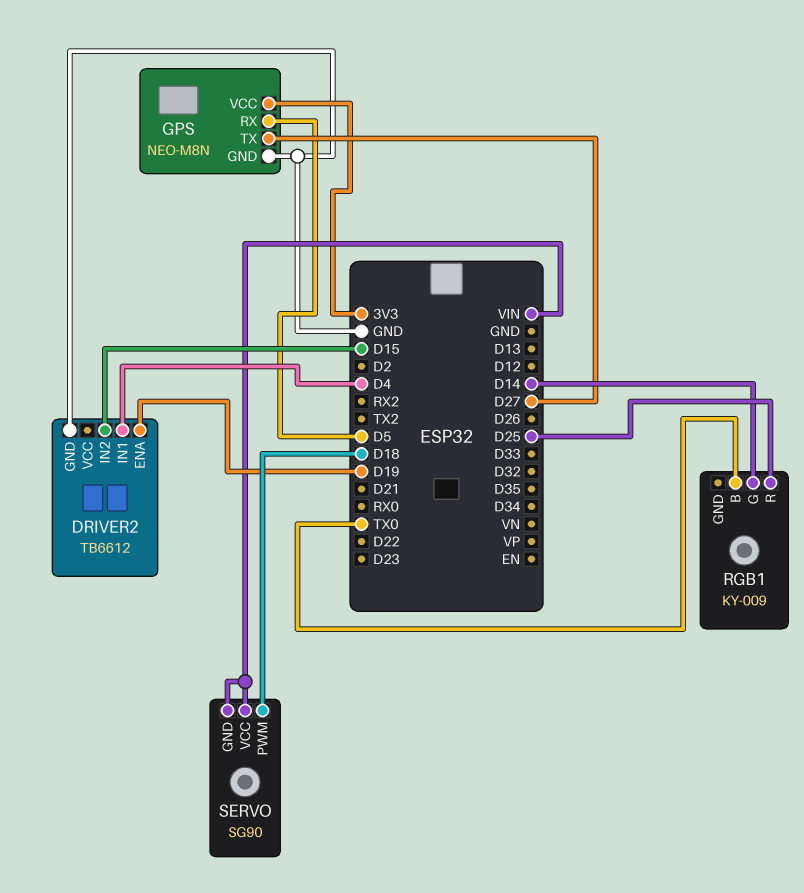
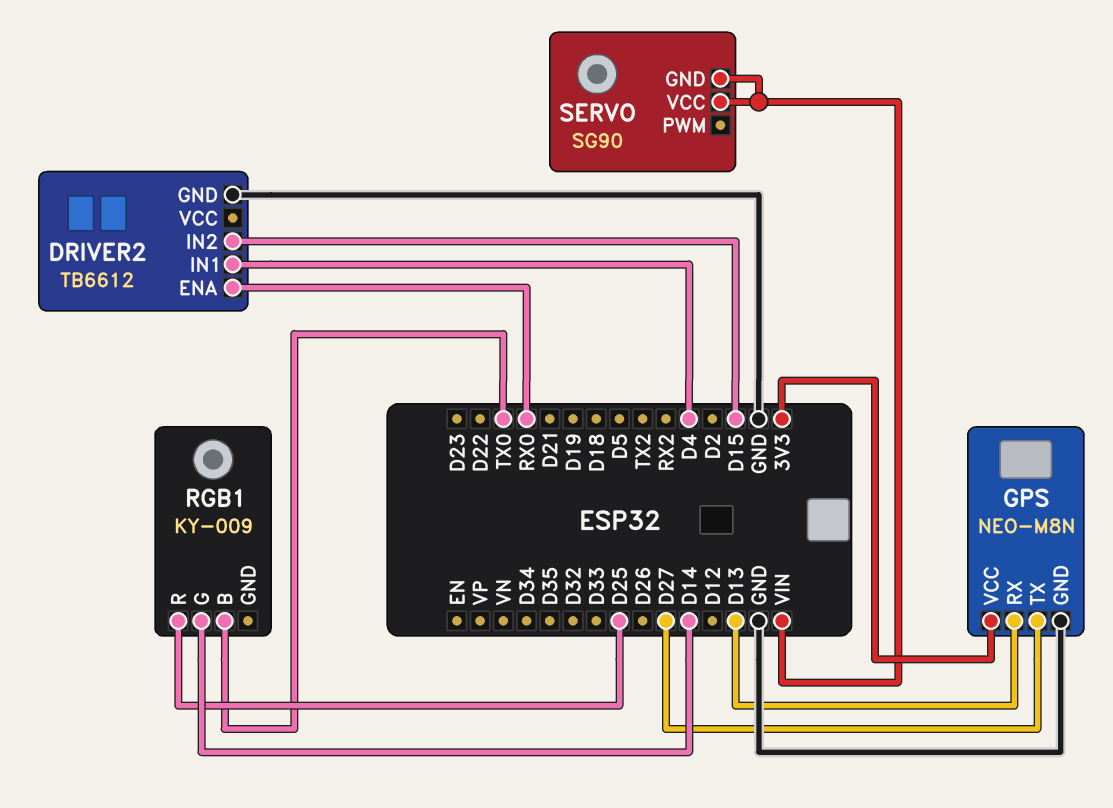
DRIVER2 pin ENA: D19 -> RX0
GPS pin RX: D5 -> D13
SERVO pin PWM: D18 -> none

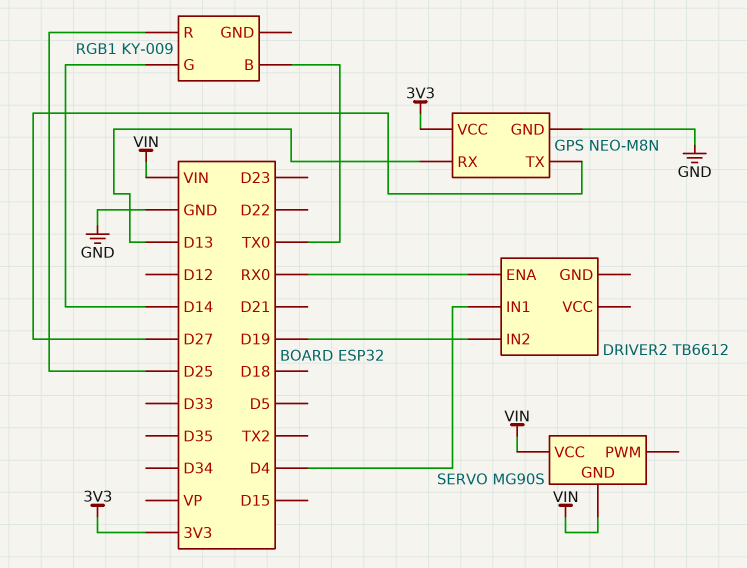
DRIVER2 pin GND: GND -> none
DRIVER2 pin IN2: D15 -> D19
SERVO: SG90 -> MG90S

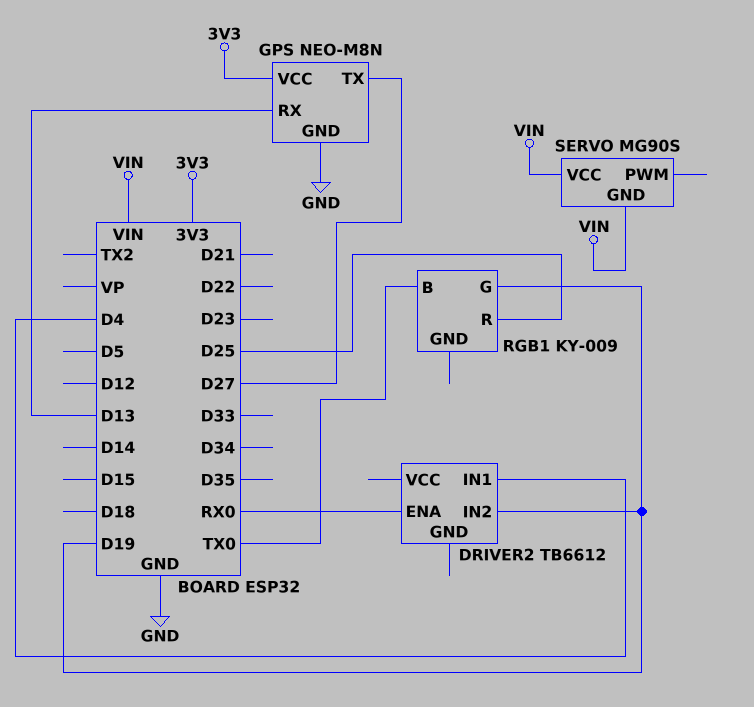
RGB1 pin G: D14 -> D19

